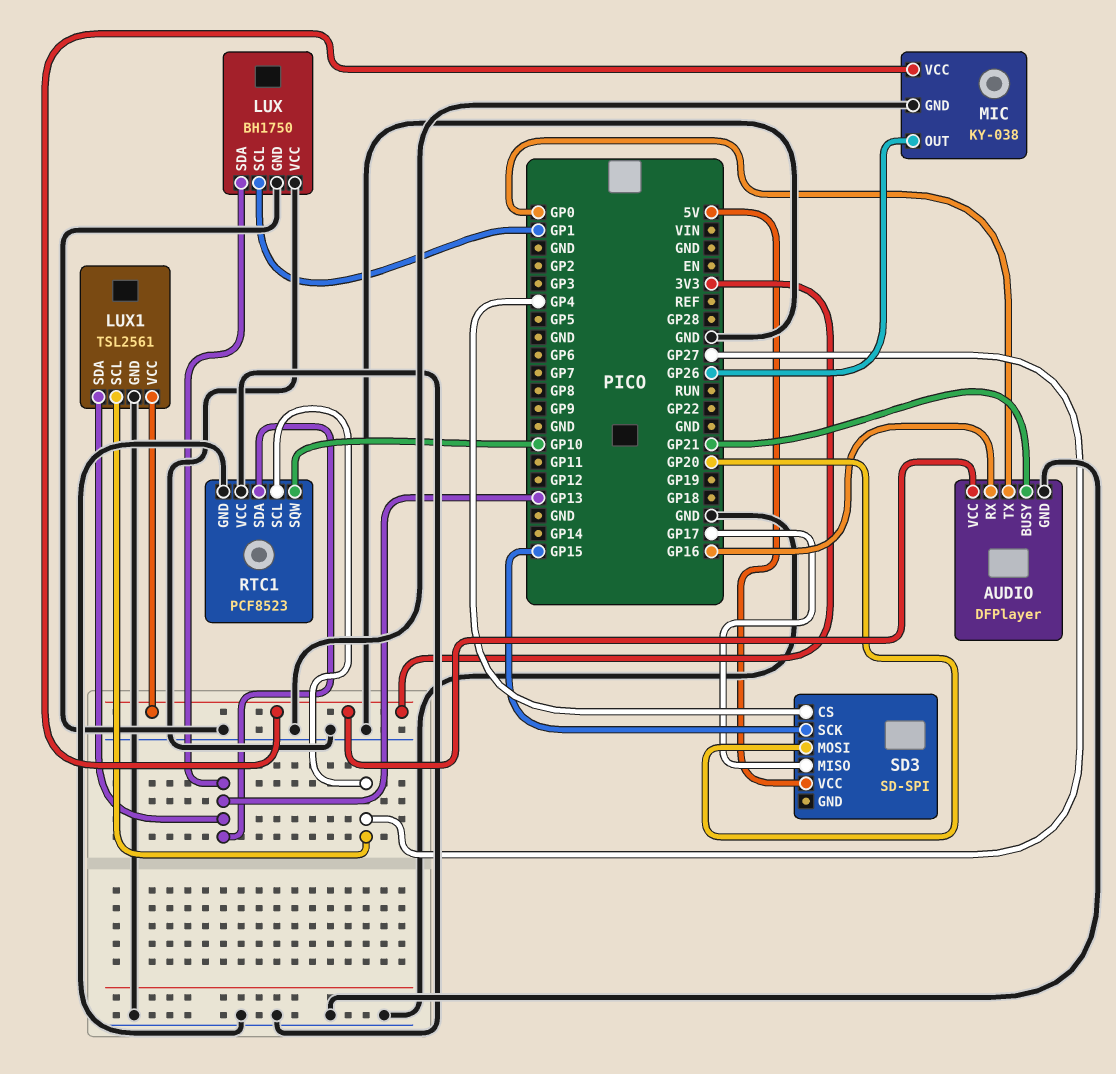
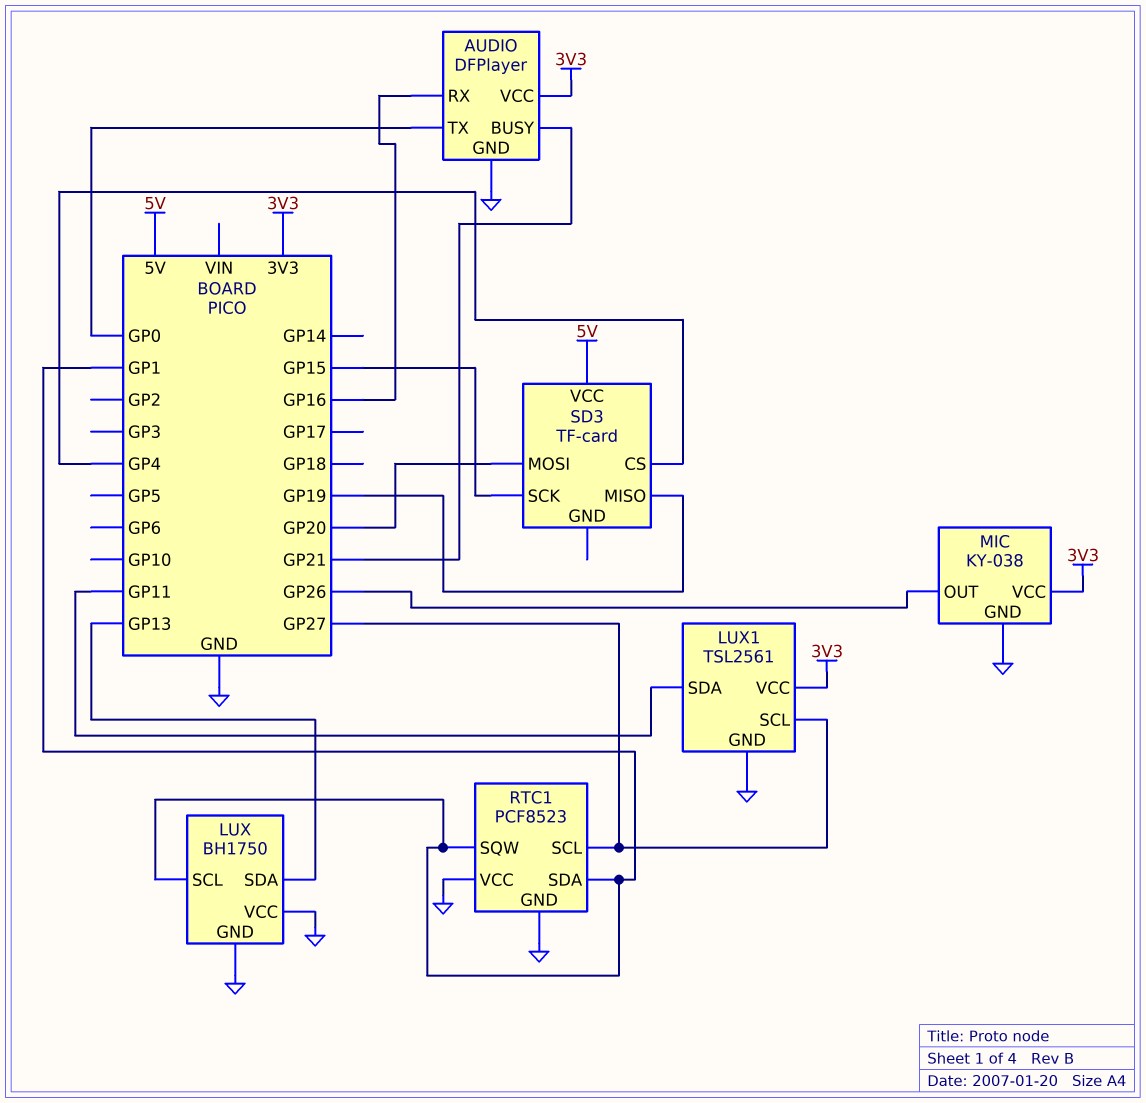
LUX1 pin SDA: GP13 -> GP11
RTC1 pin SDA: GP13 -> GP1
RTC1 pin SQW: GP10 -> GP1
SD3: SD-SPI -> TF-card
SD3 pin MISO: GP17 -> GP19

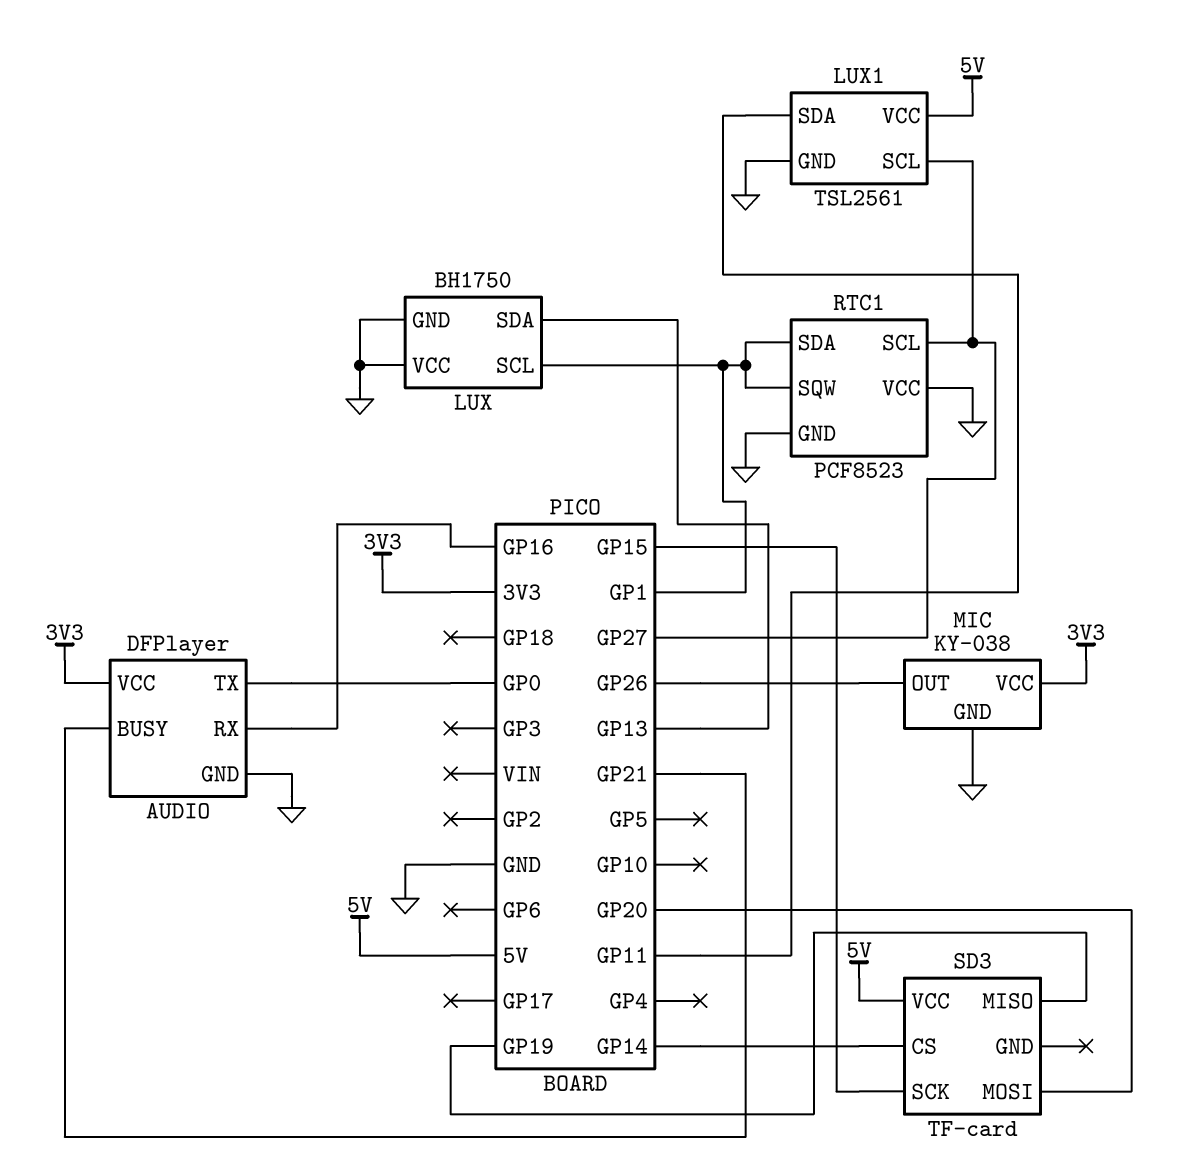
LUX1 pin VCC: 3V3 -> 5V
SD3 pin CS: GP4 -> GP14

